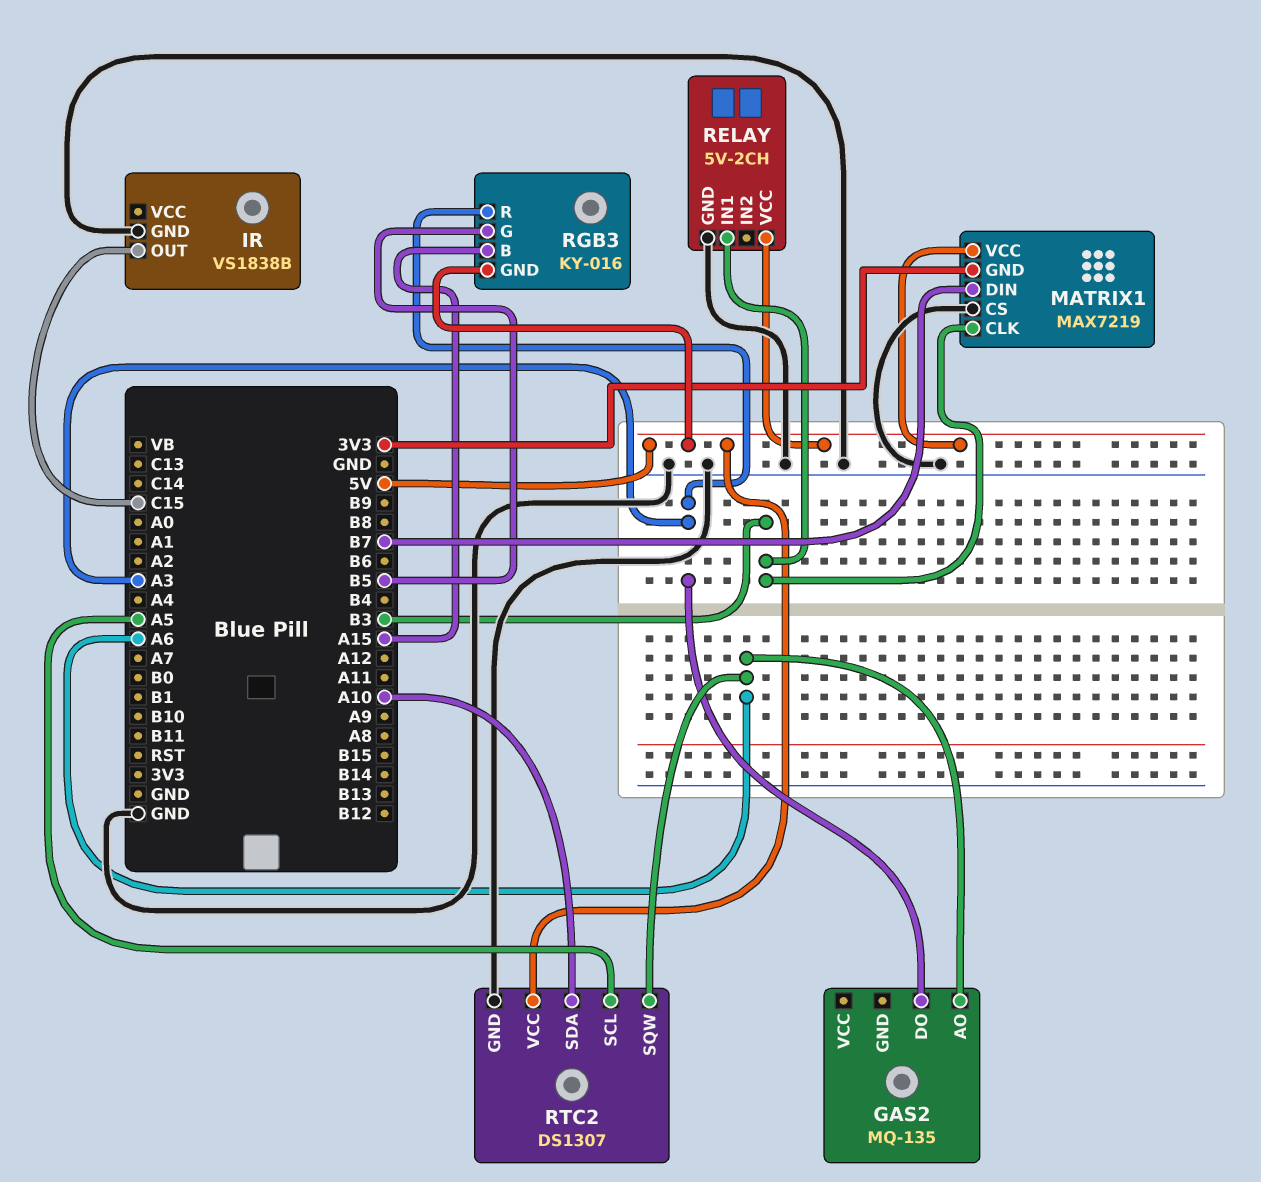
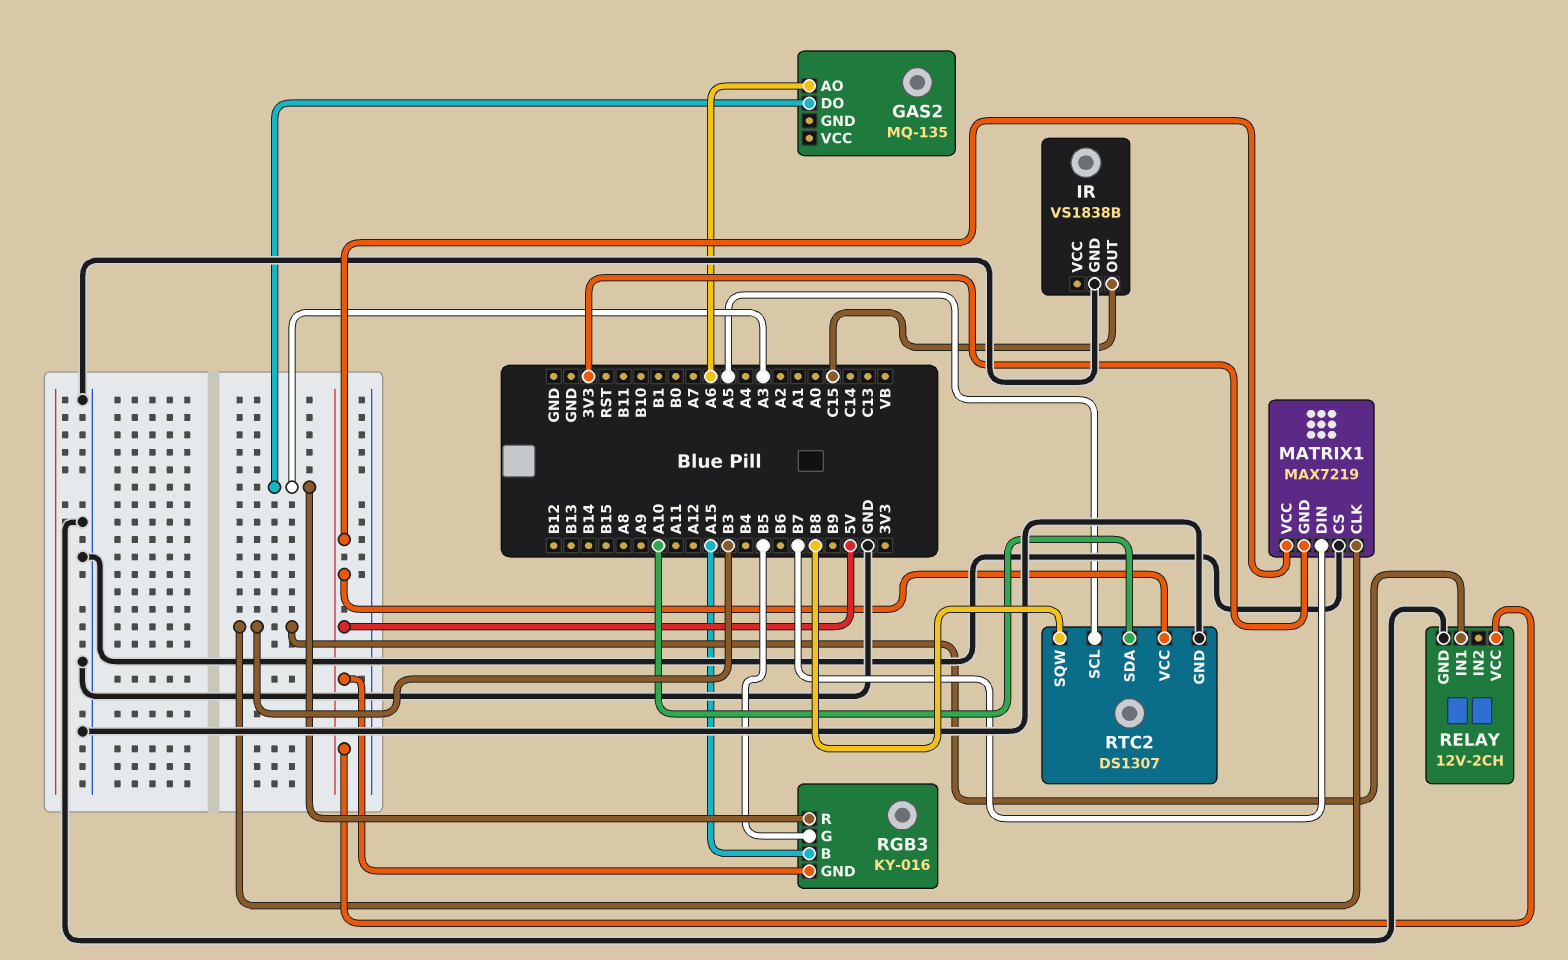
RELAY: 5V-2CH -> 12V-2CH
RTC2 pin SQW: A6 -> B8

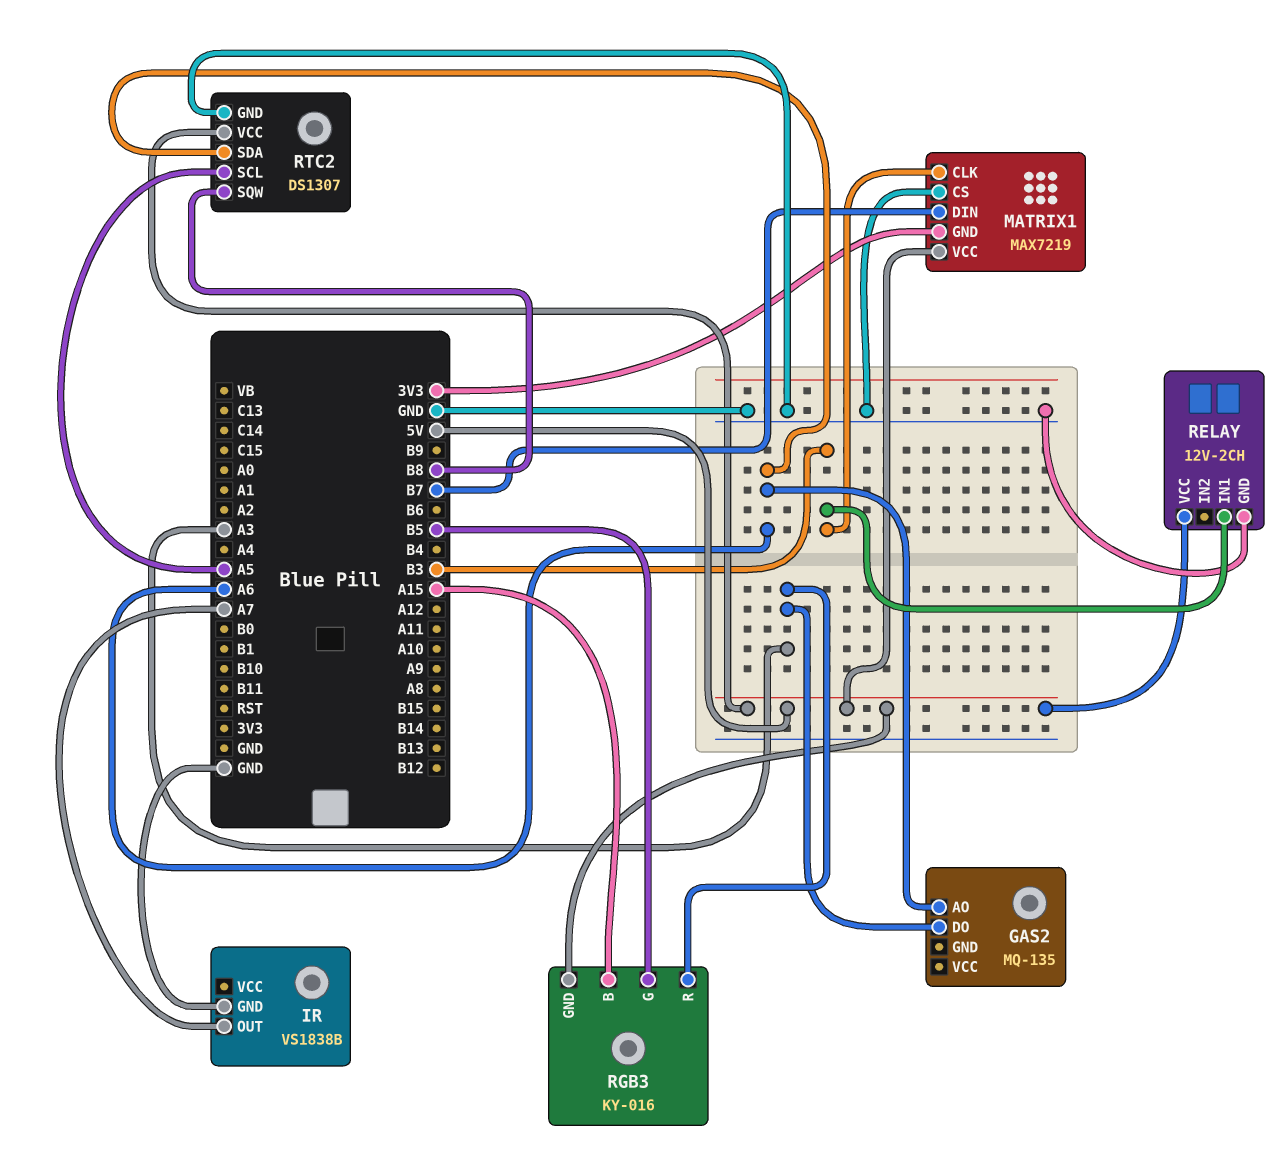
IR pin OUT: C15 -> A7
RTC2 pin SDA: A10 -> A6

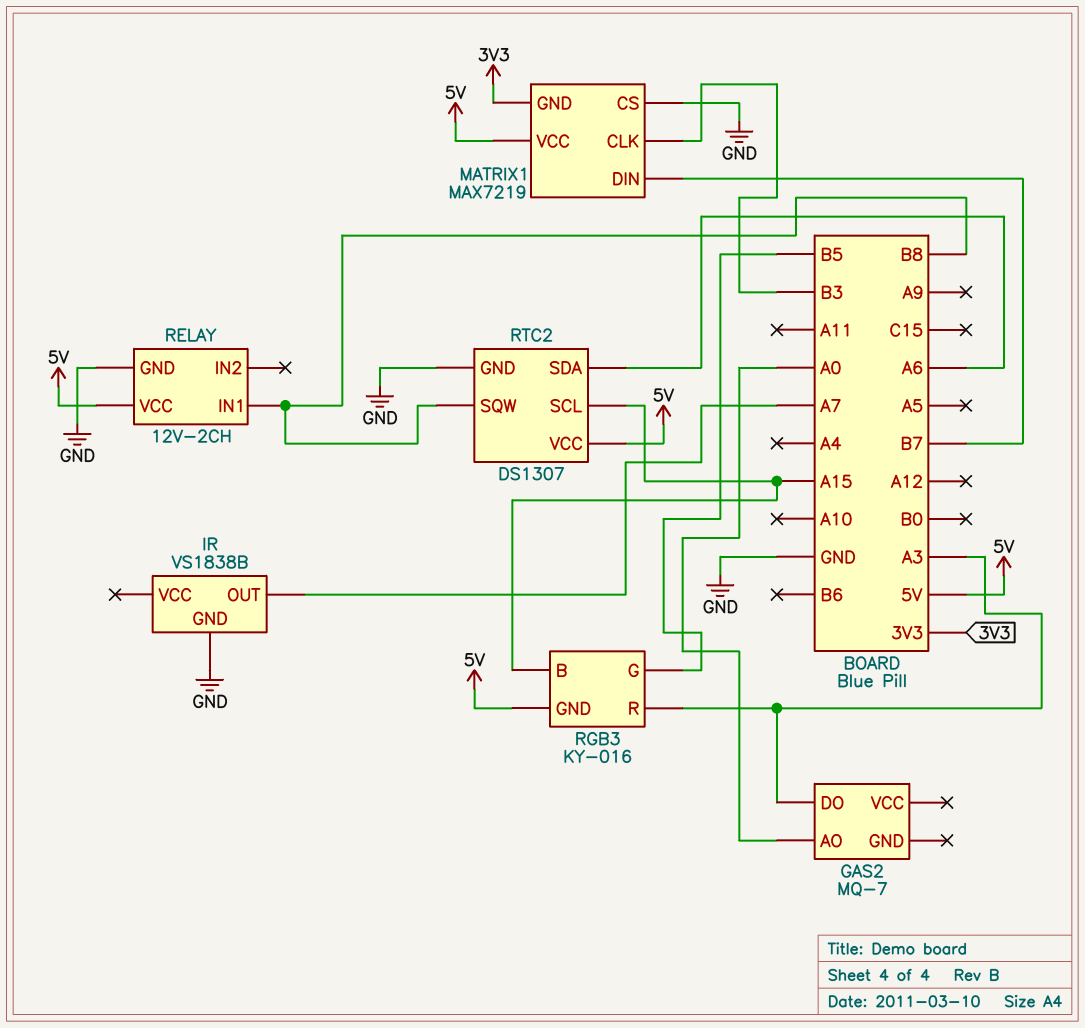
GAS2: MQ-135 -> MQ-7
GAS2 pin AO: A6 -> A0
RELAY pin IN1: B3 -> B8
RTC2 pin SCL: A5 -> A15

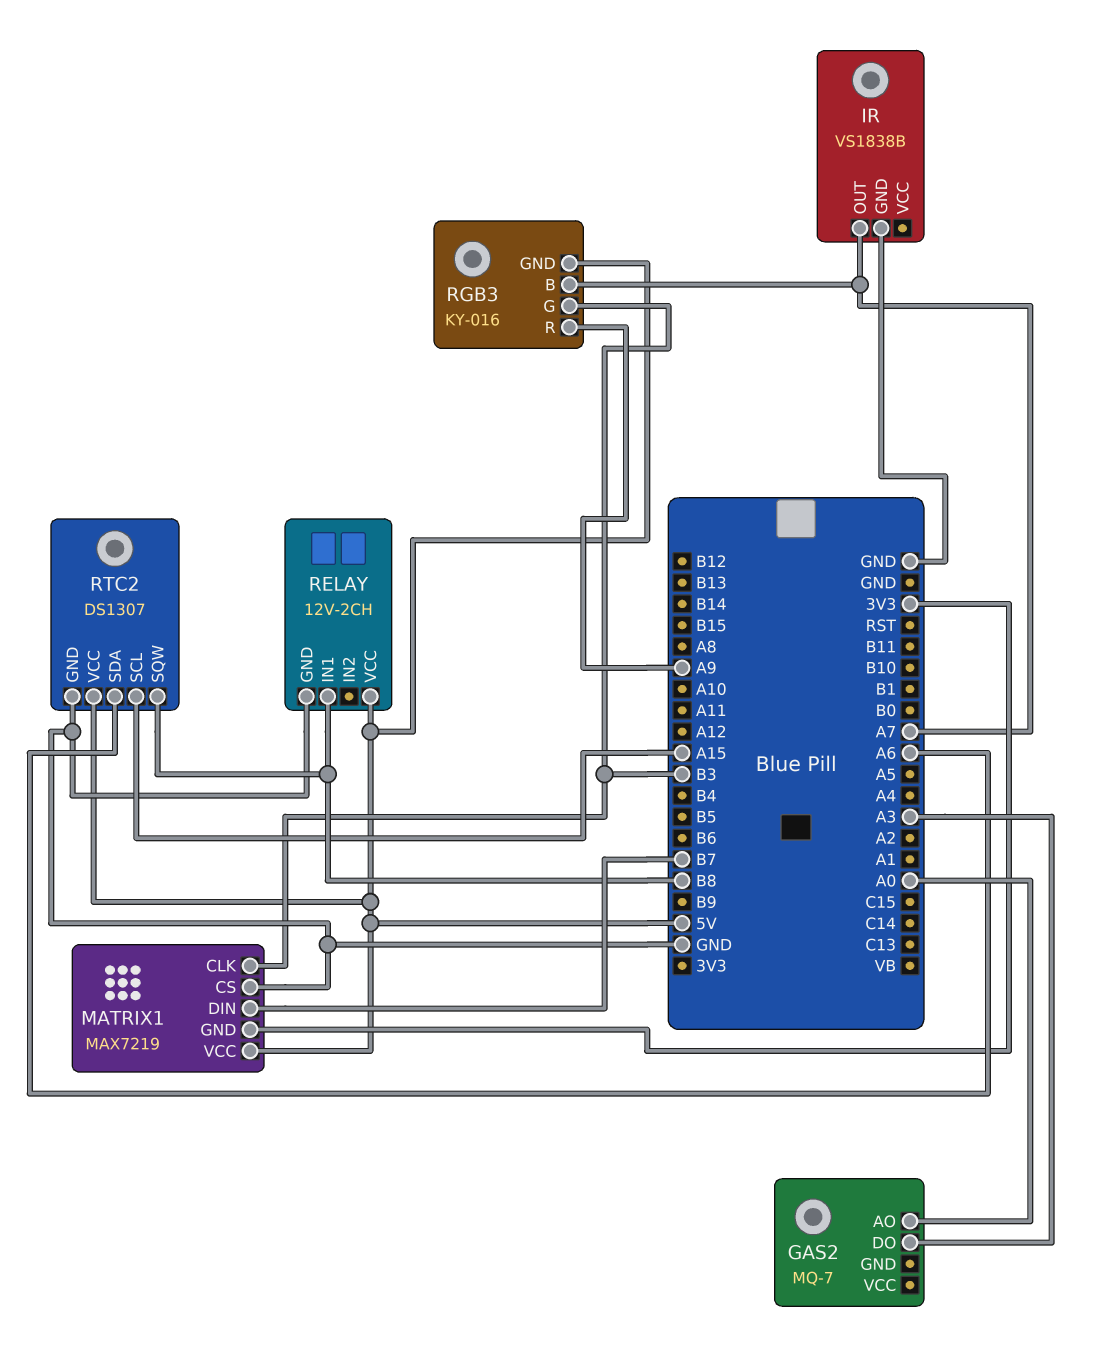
RGB3 pin B: A15 -> A7
RGB3 pin G: B5 -> B3
RGB3 pin R: A3 -> A9

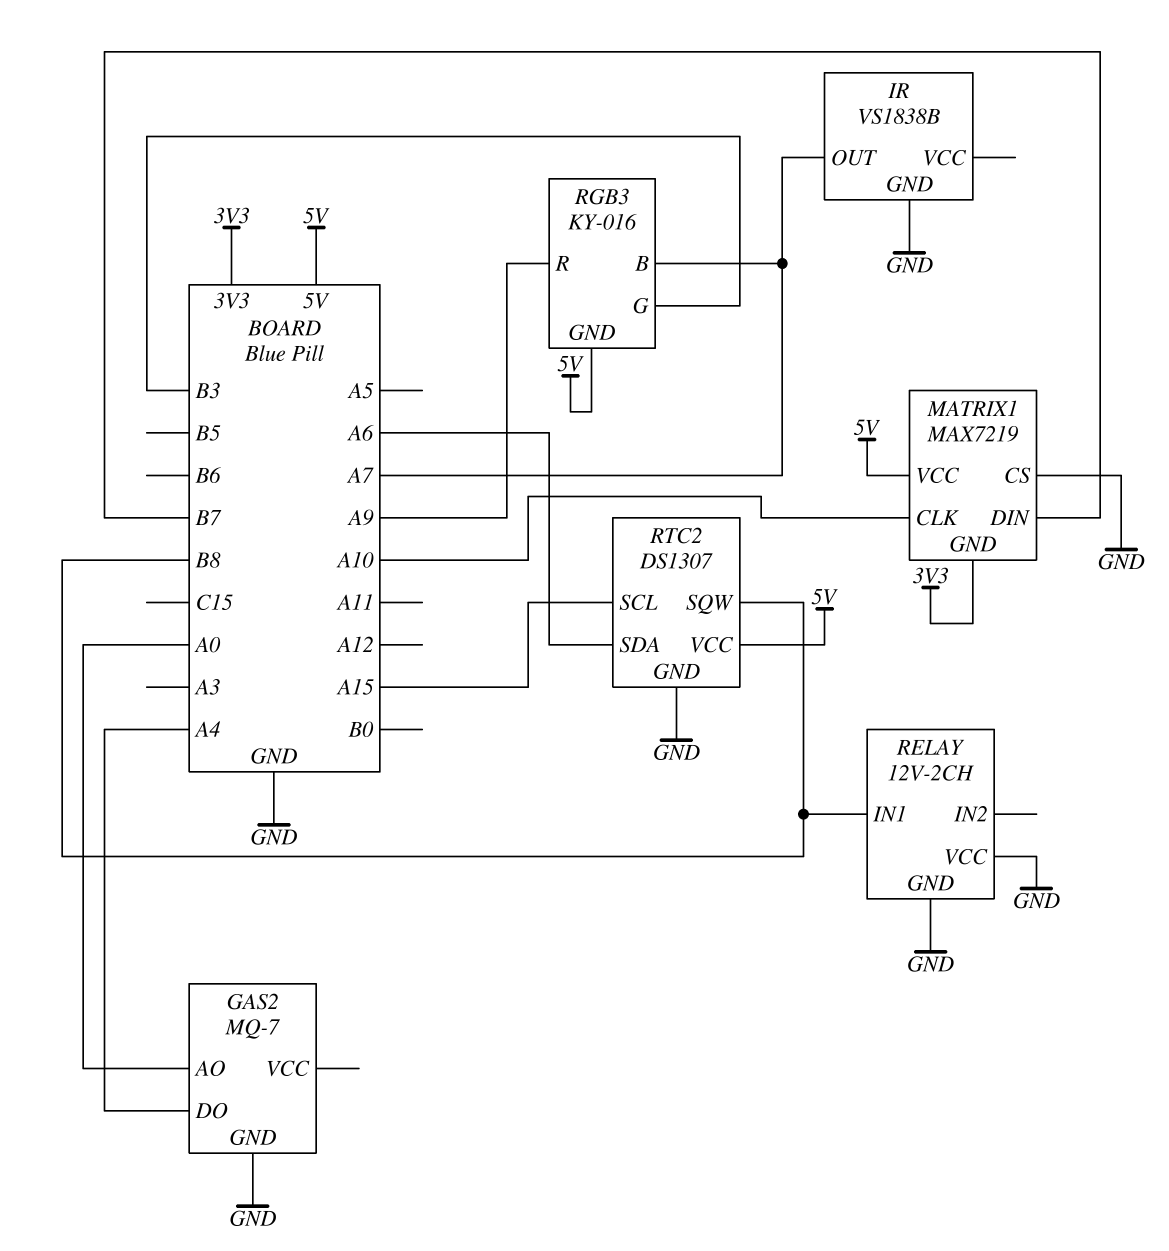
GAS2 pin DO: A3 -> A4
GAS2 pin GND: none -> GND
MATRIX1 pin CLK: B3 -> A10
RELAY pin VCC: 5V -> GND

